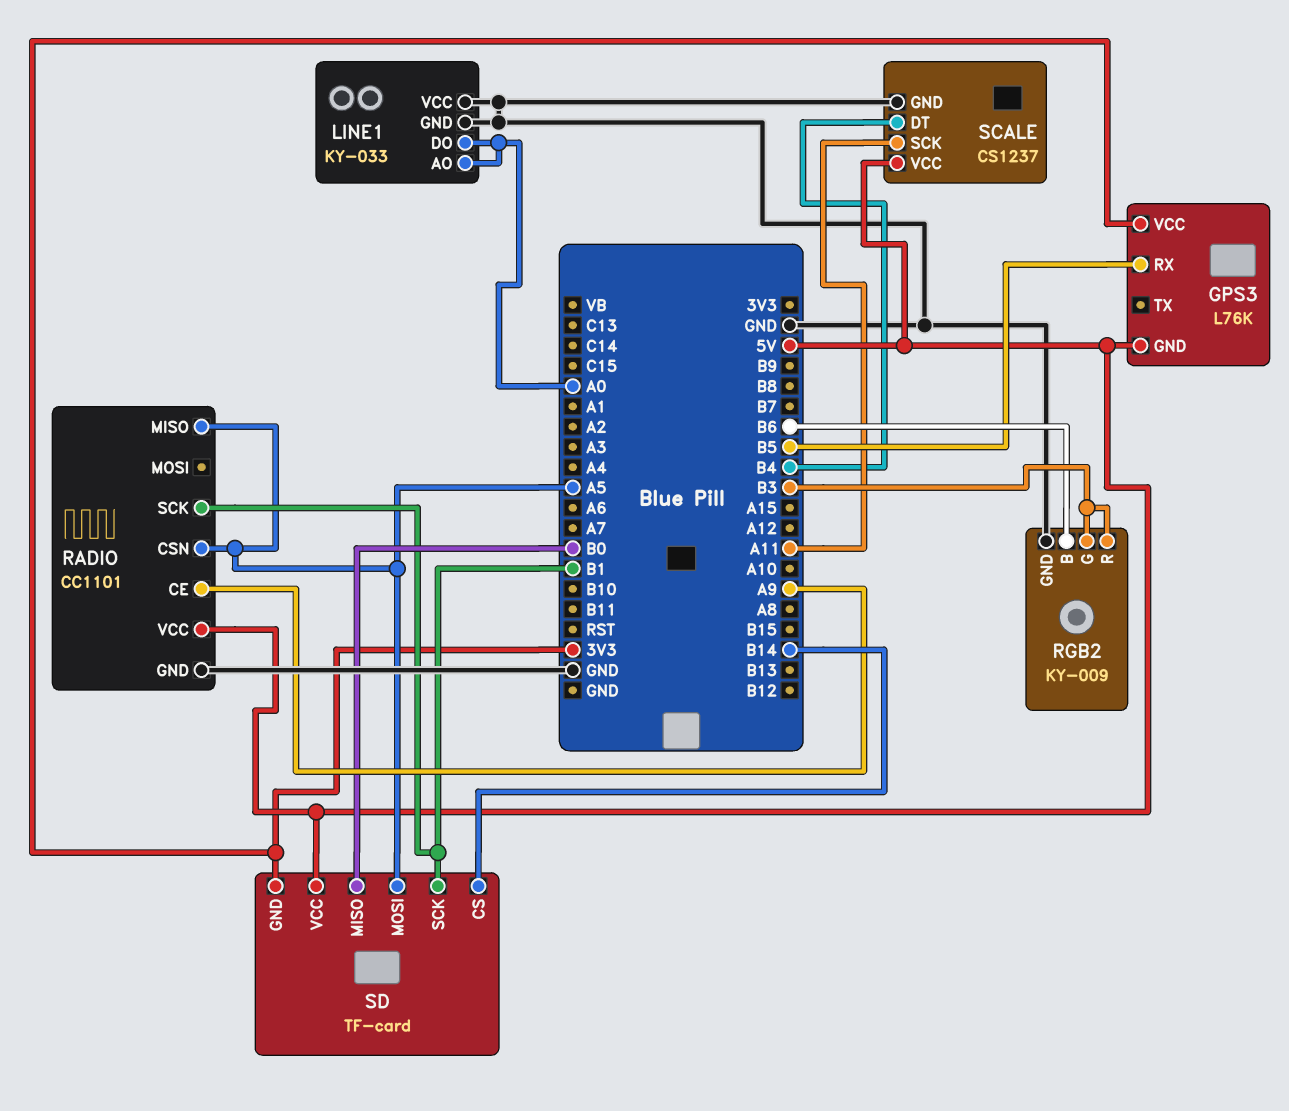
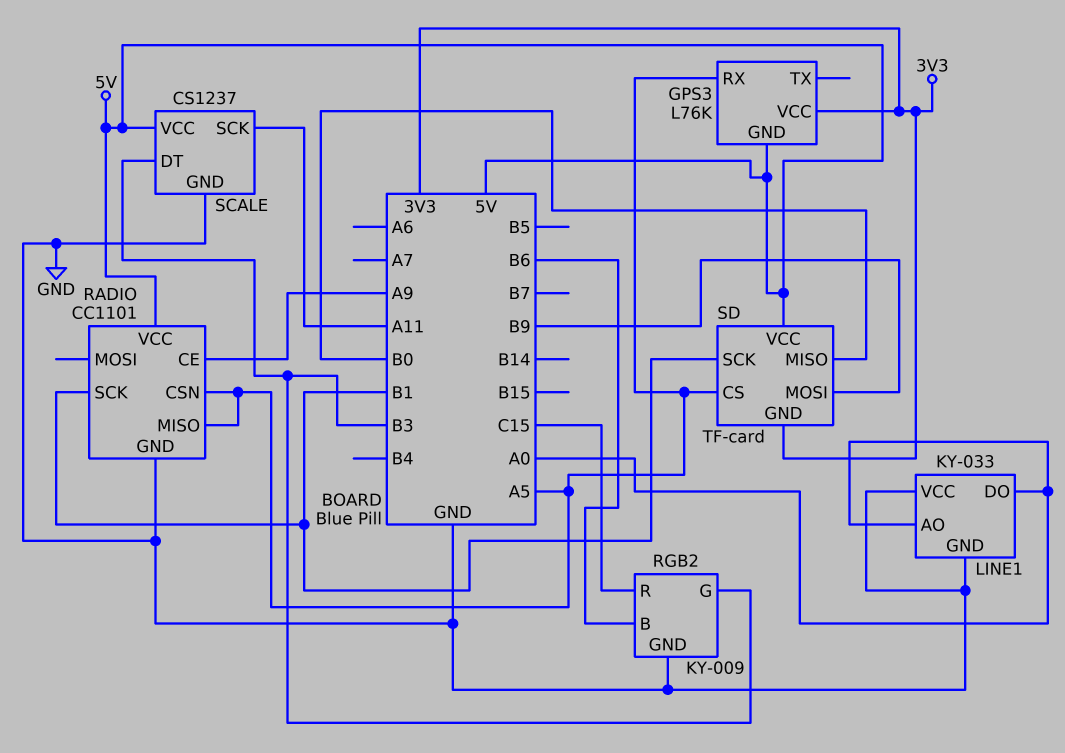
GPS3 pin RX: B5 -> A5
RGB2 pin R: B3 -> C15
SCALE pin DT: B4 -> B3
SD pin CS: B14 -> A5
SD pin MOSI: A5 -> B9

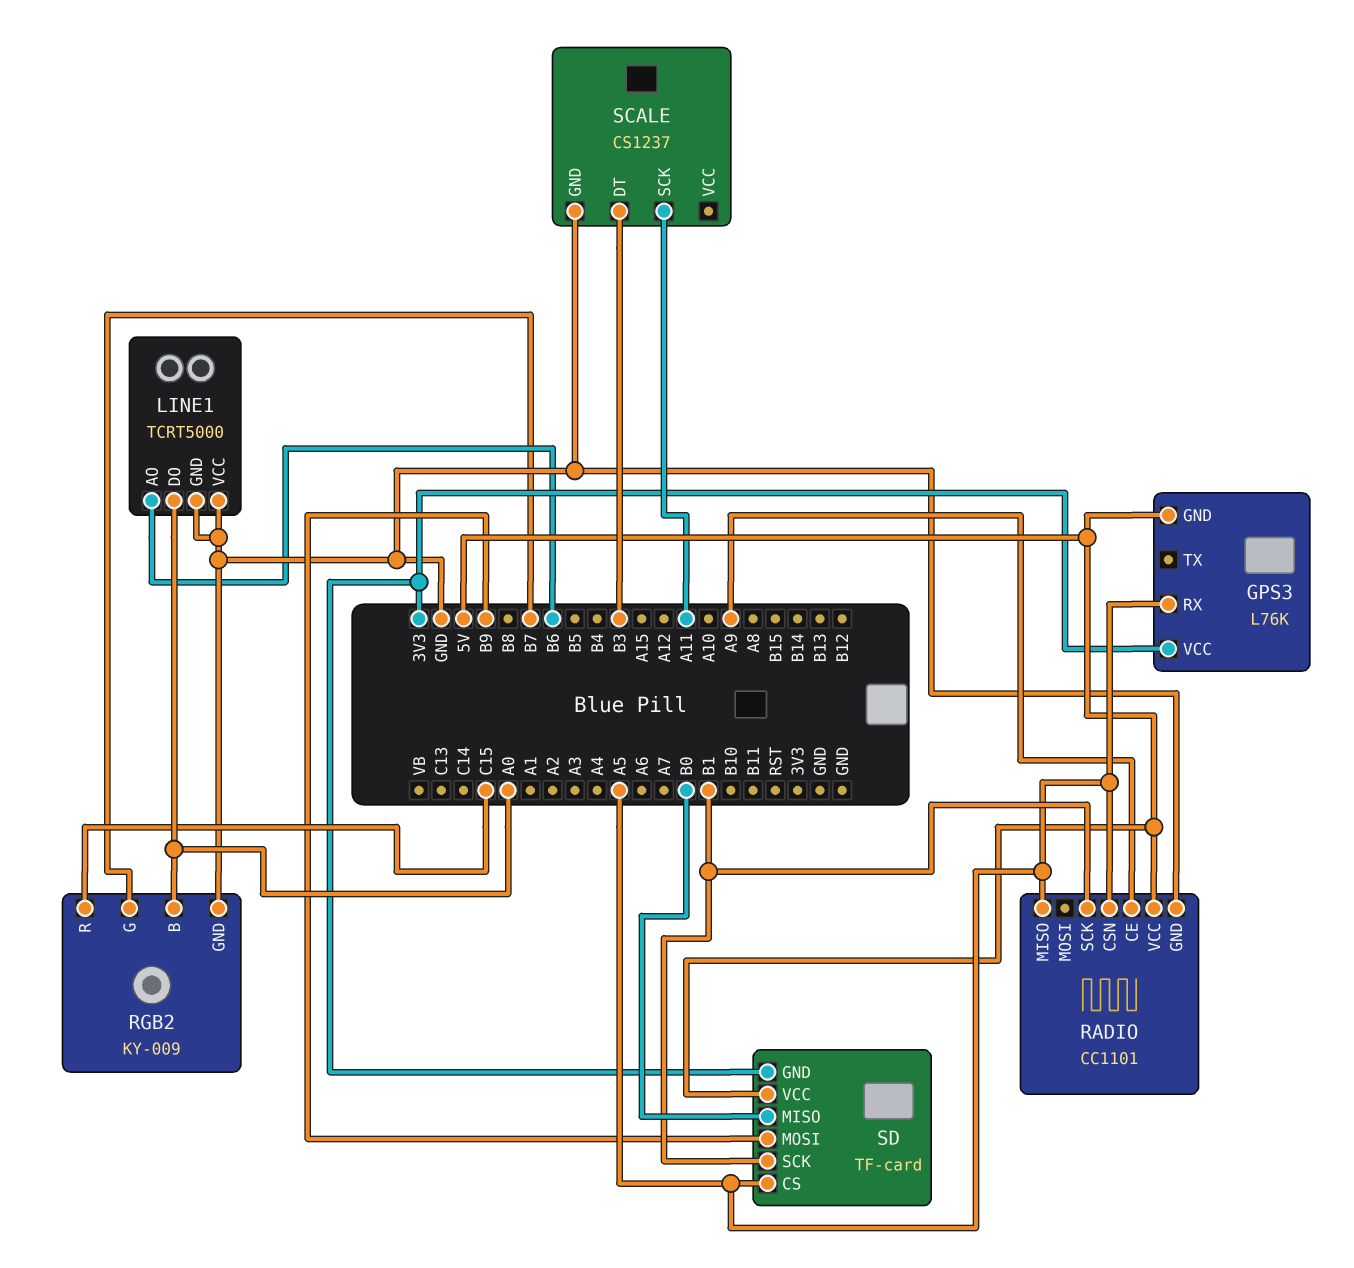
LINE1: KY-033 -> TCRT5000
LINE1 pin AO: A0 -> B6
RGB2 pin B: B6 -> A0
RGB2 pin G: B3 -> B7
SCALE pin VCC: 5V -> none

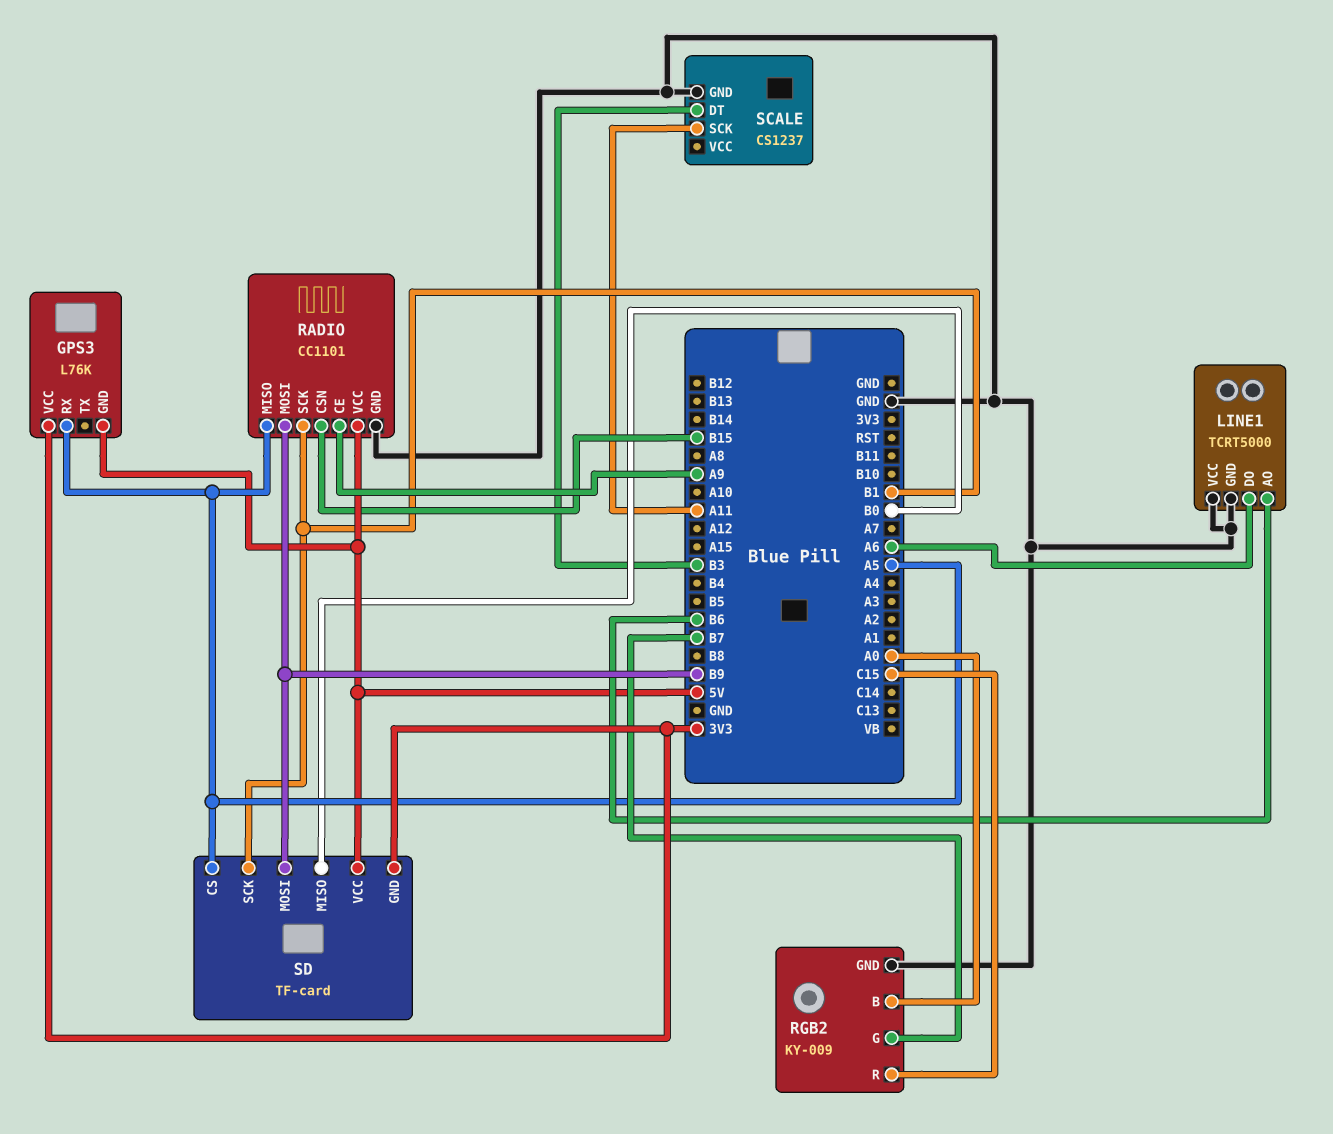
LINE1 pin DO: A0 -> A6
RADIO pin CSN: A5 -> B15
RADIO pin MOSI: none -> B9

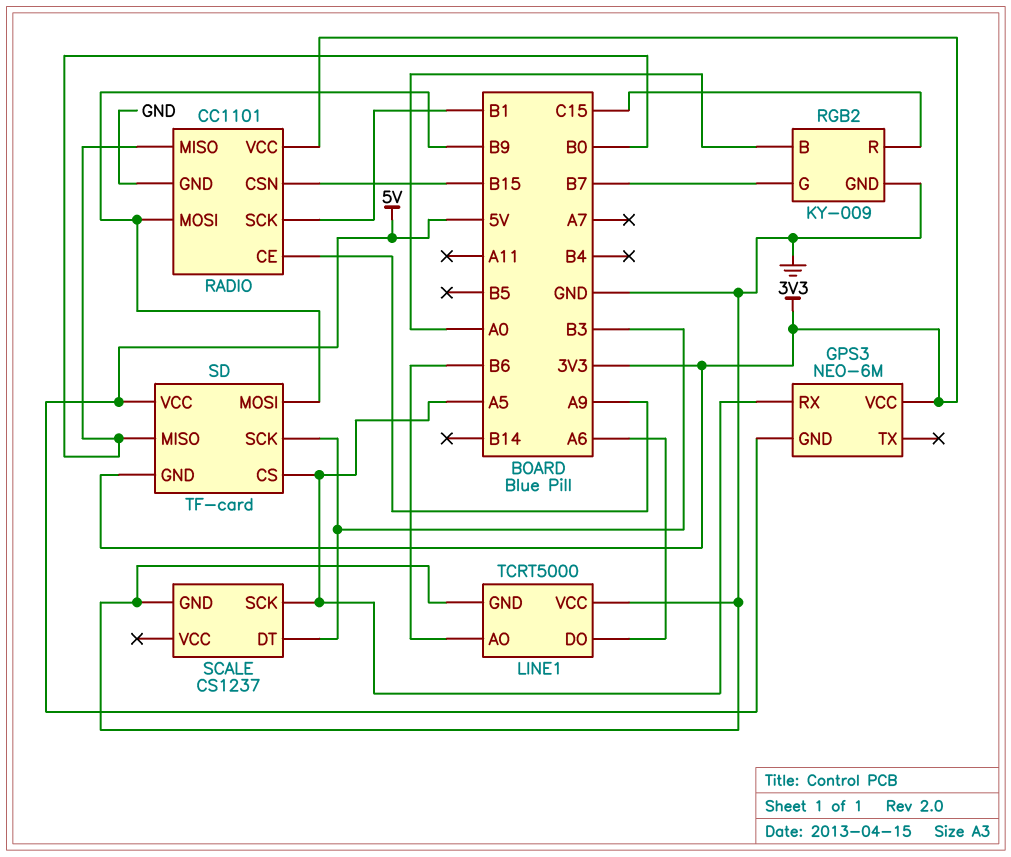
GPS3: L76K -> NEO-6M
RADIO pin MISO: A5 -> B0
RADIO pin VCC: 5V -> 3V3
SCALE pin SCK: A11 -> A5
SD pin SCK: B1 -> B3

